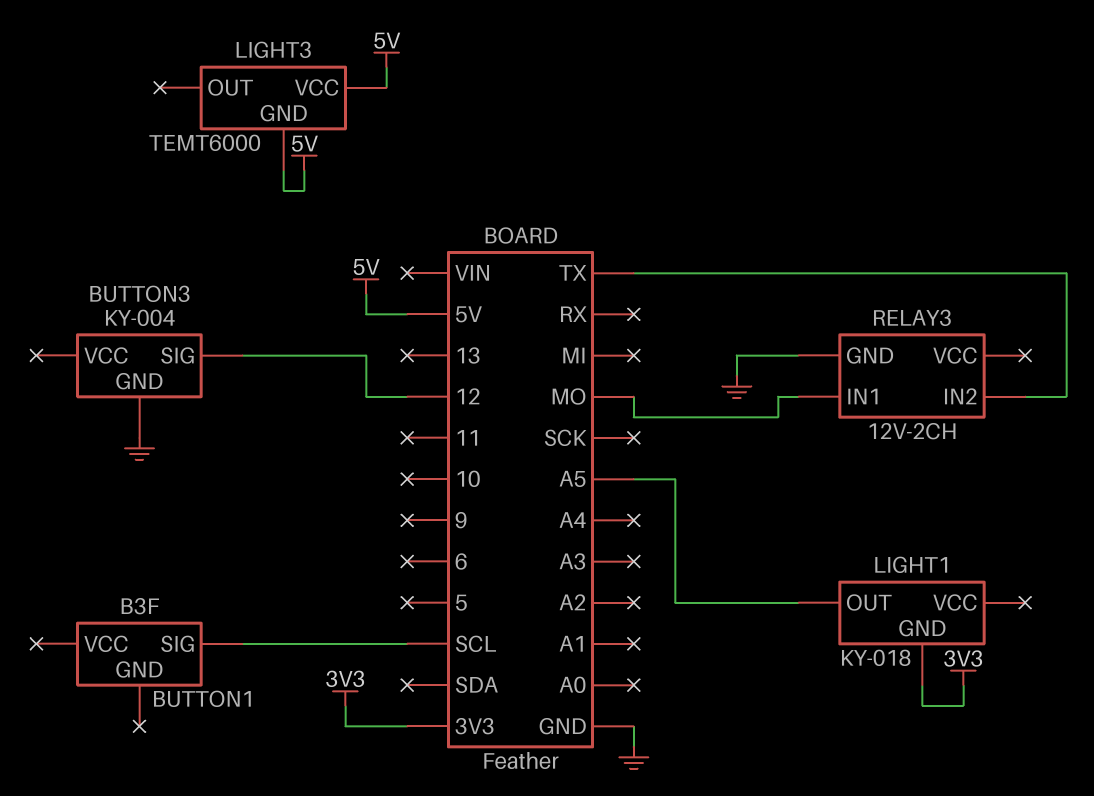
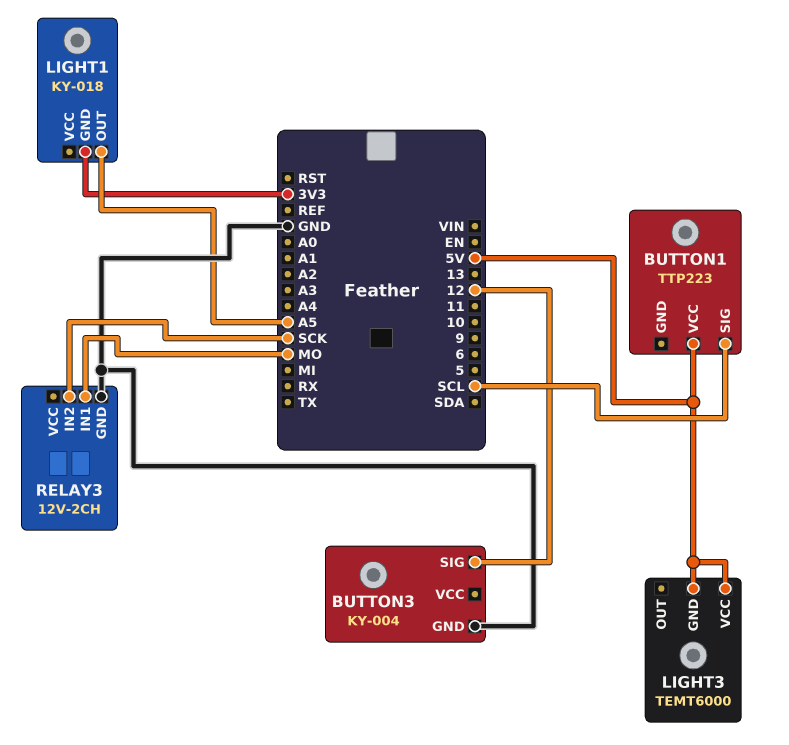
BUTTON1: B3F -> TTP223
BUTTON1 pin VCC: none -> 5V
RELAY3 pin IN2: TX -> SCK

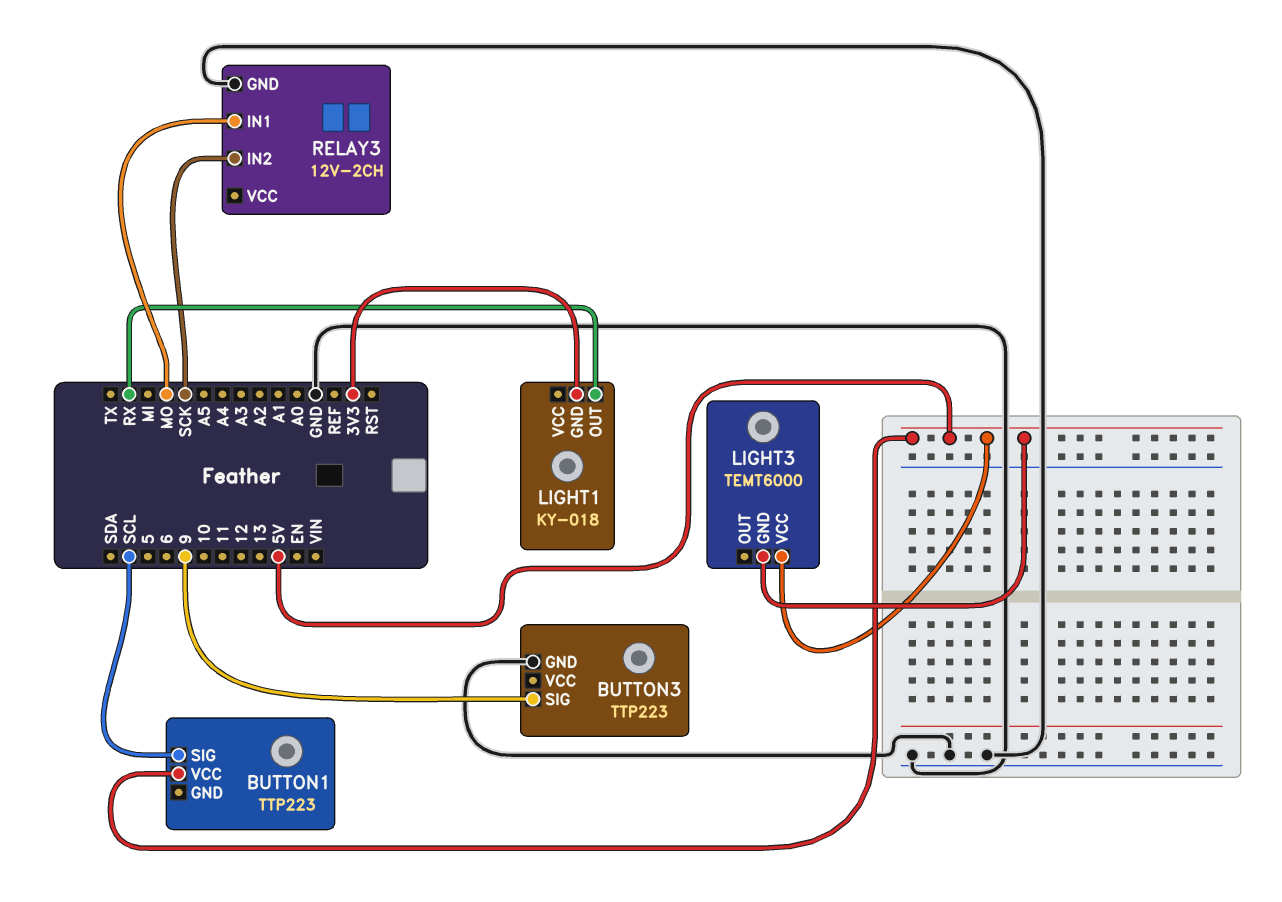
BUTTON3: KY-004 -> TTP223
BUTTON3 pin SIG: 12 -> 9
LIGHT1 pin OUT: A5 -> RX

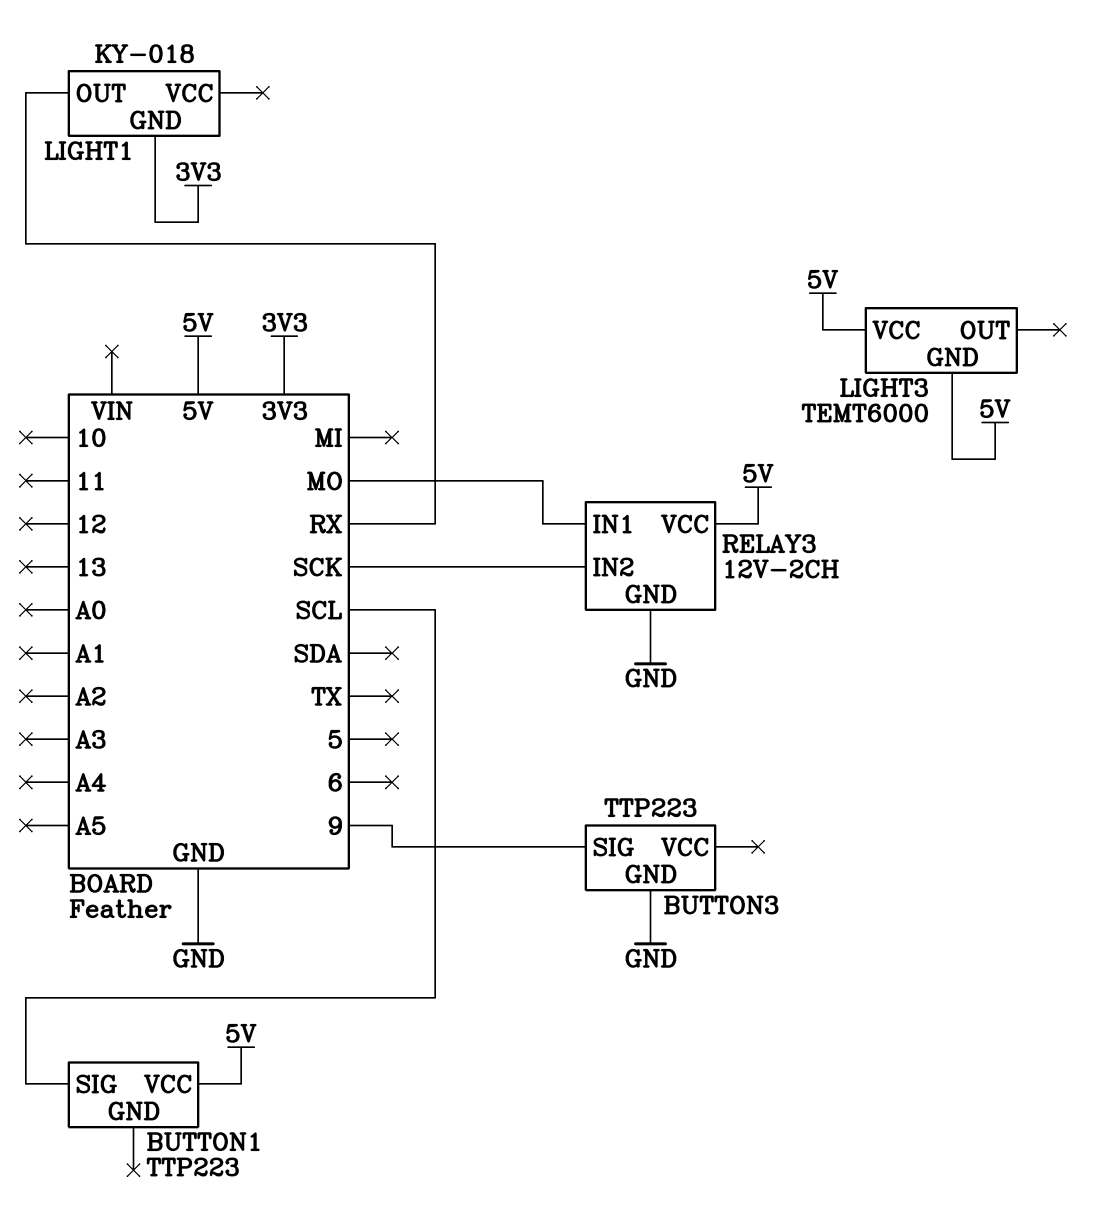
RELAY3 pin VCC: none -> 5V

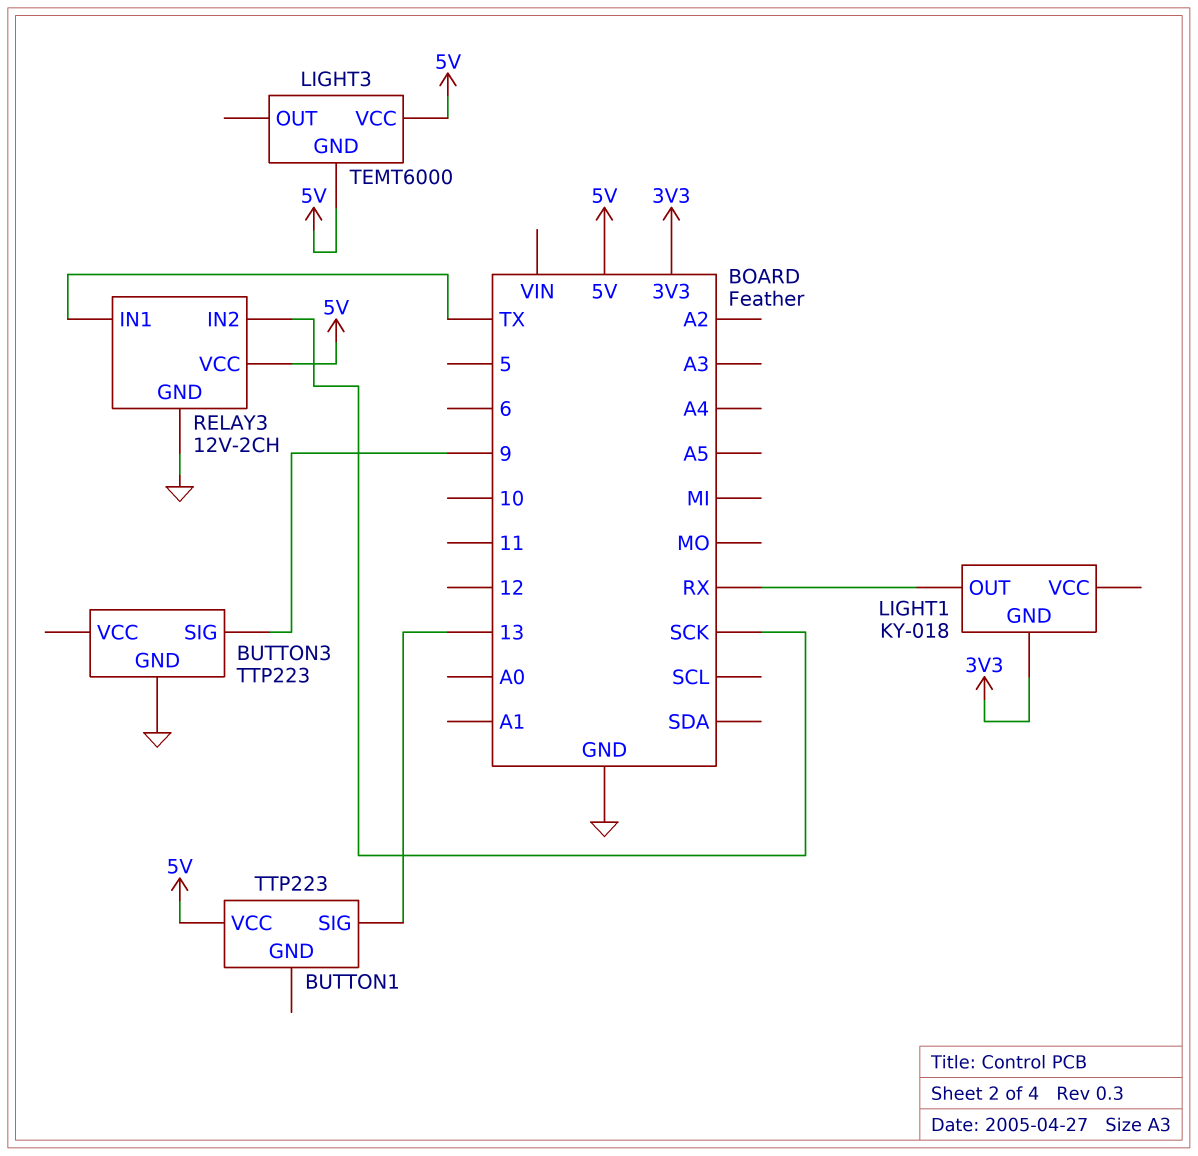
BUTTON1 pin SIG: SCL -> 13
RELAY3 pin IN1: MO -> TX

